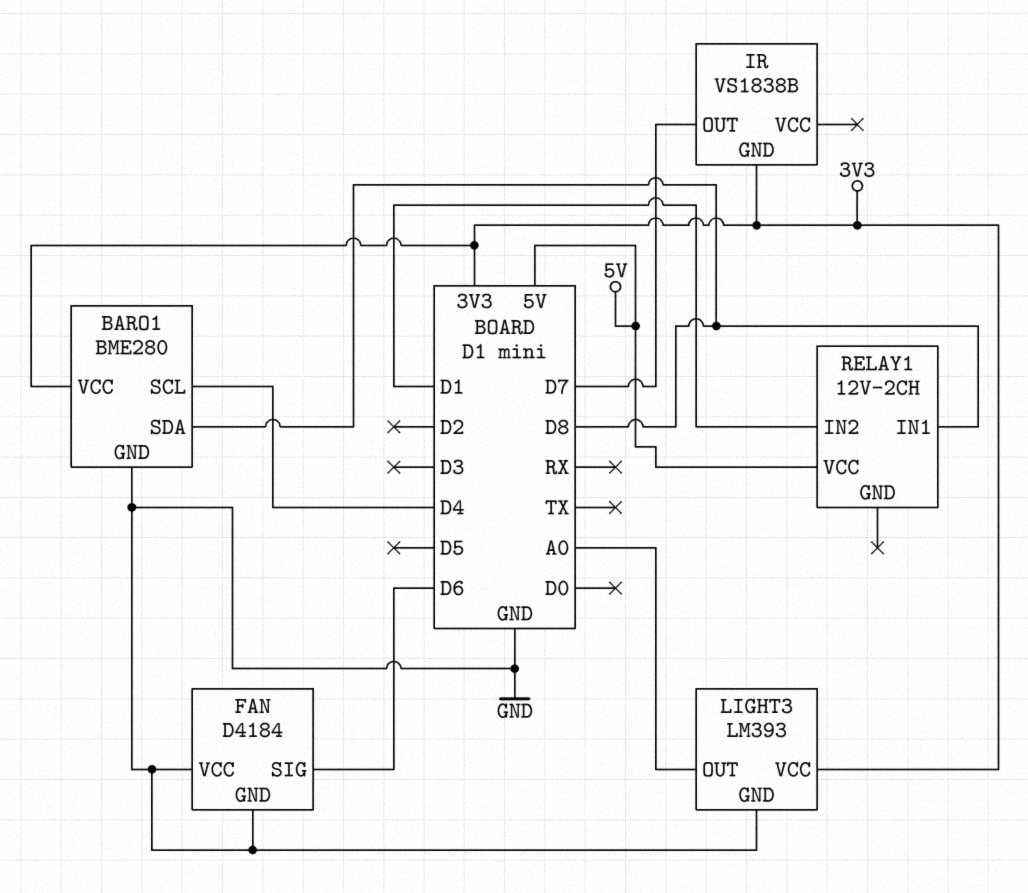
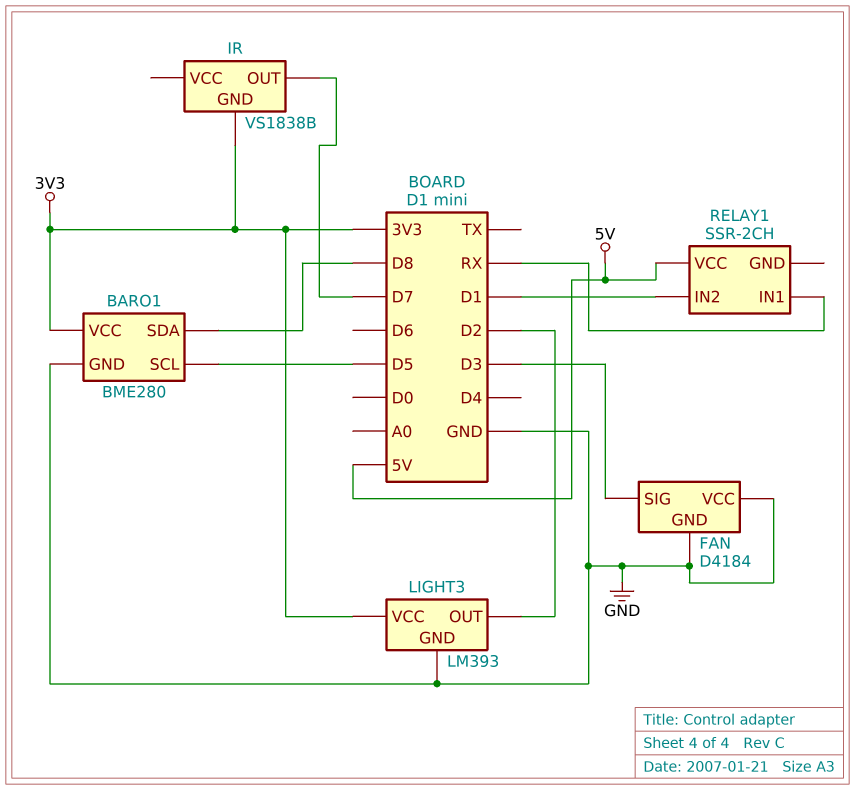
BARO1 pin SCL: D4 -> D5
FAN pin SIG: D6 -> D3
LIGHT3 pin OUT: A0 -> D2
RELAY1: 12V-2CH -> SSR-2CH
RELAY1 pin IN1: D8 -> RX

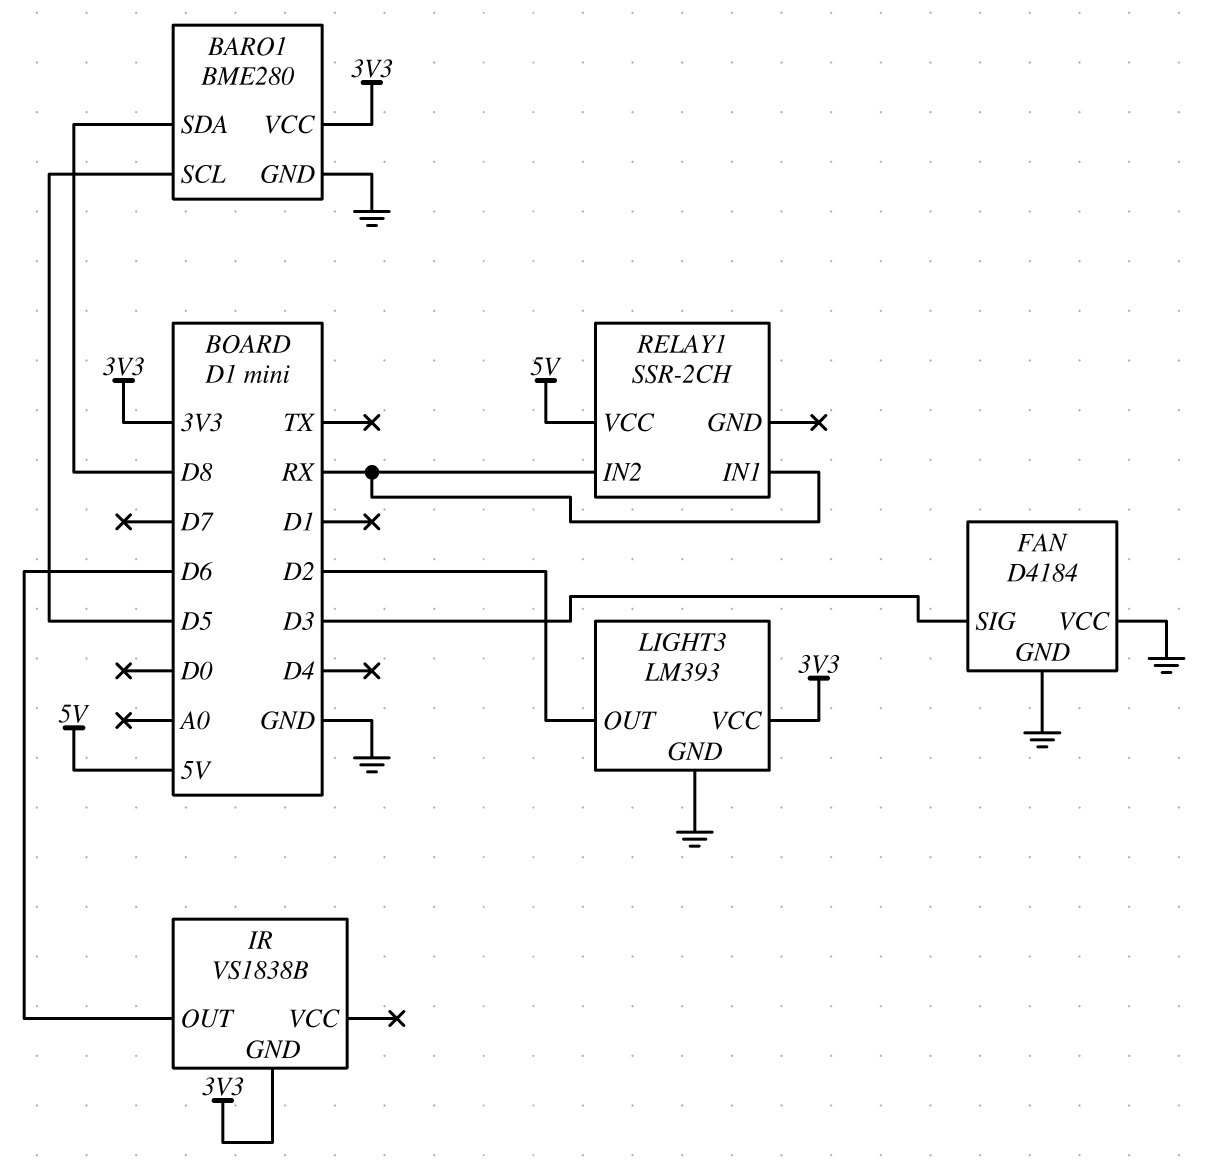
IR pin OUT: D7 -> D6
RELAY1 pin IN2: D1 -> RX

